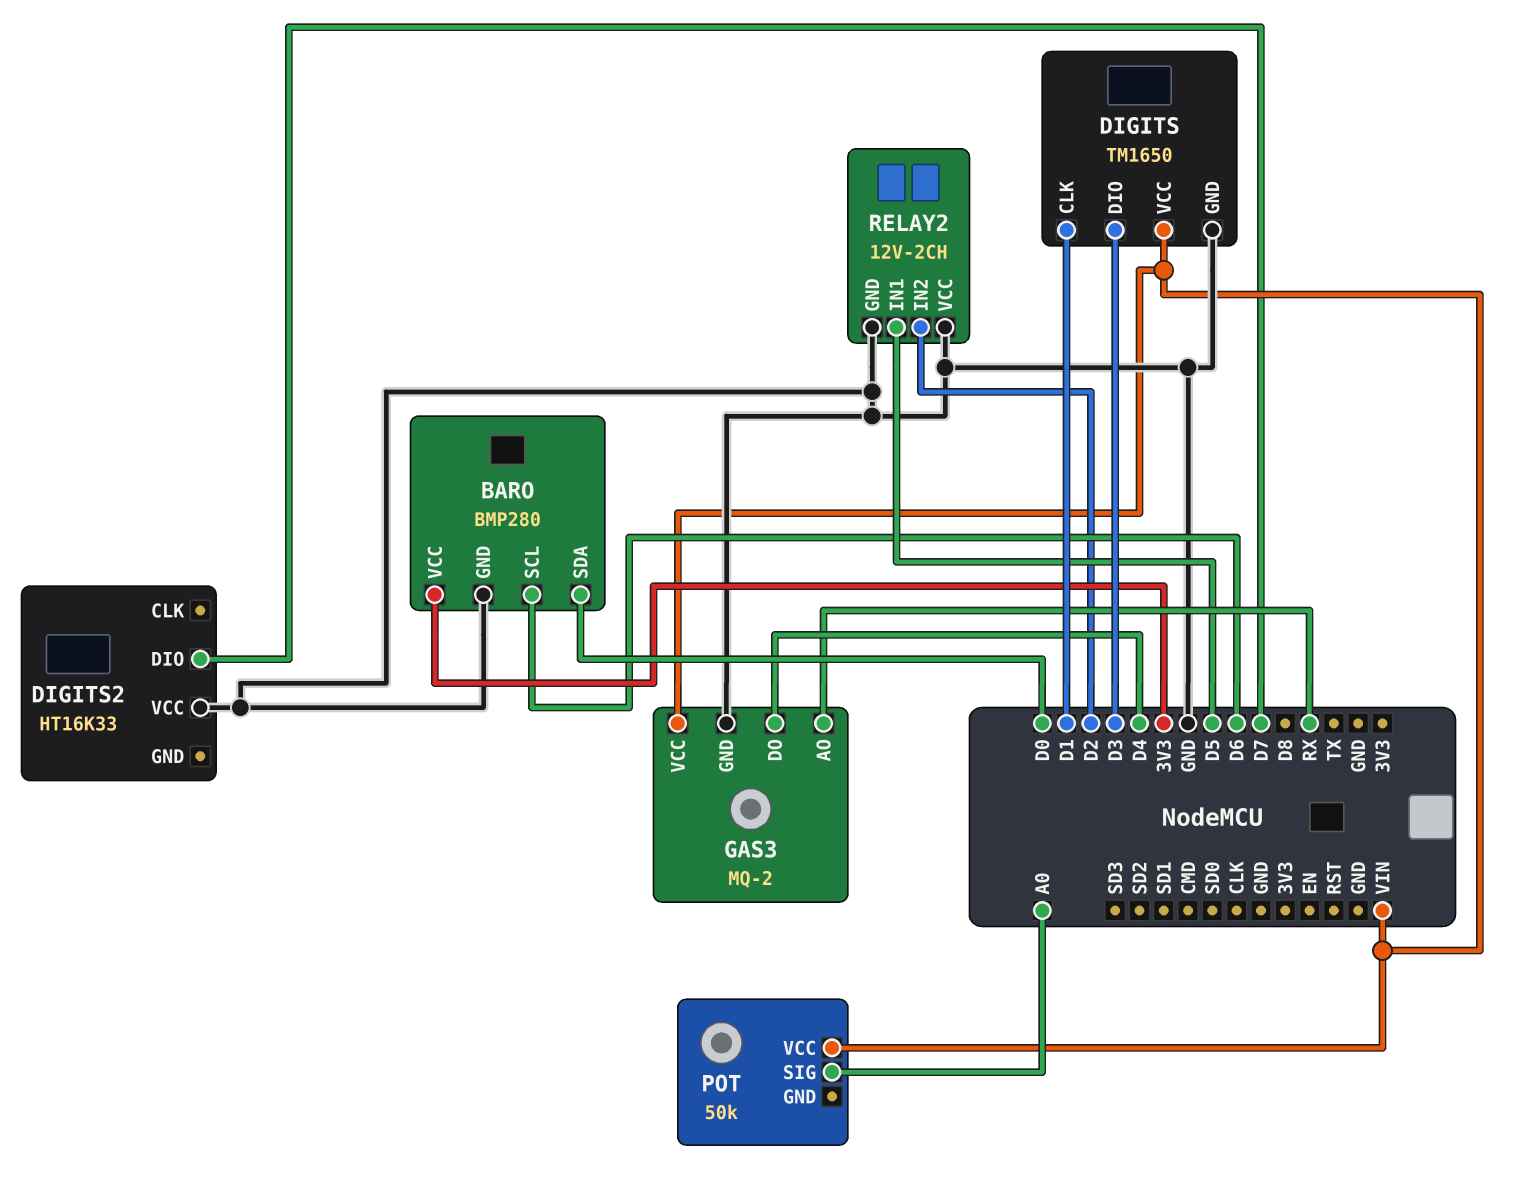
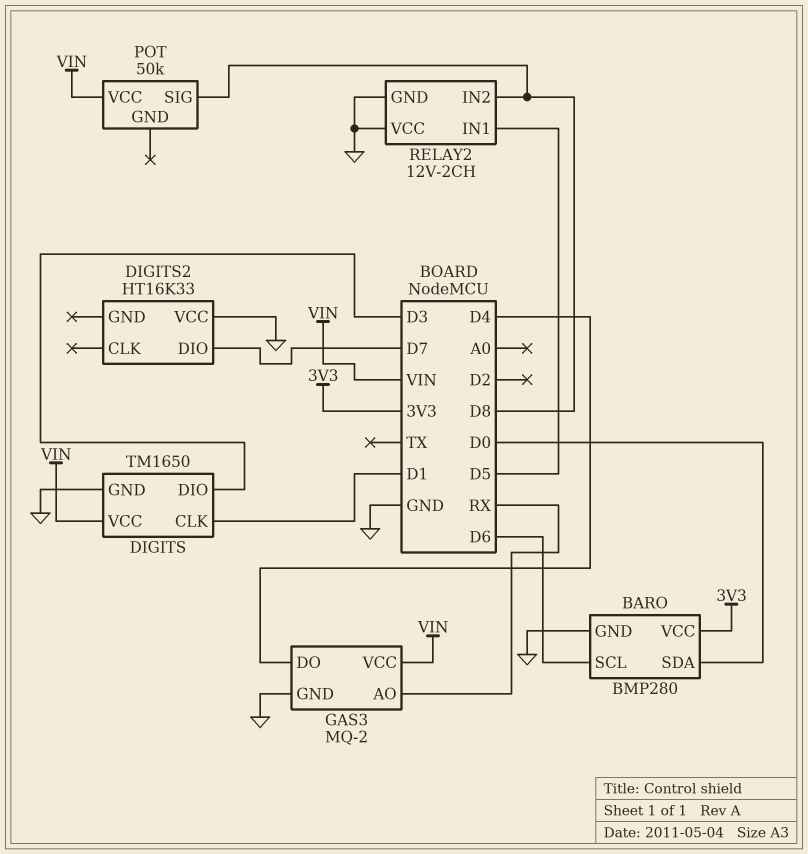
POT pin SIG: A0 -> D8
RELAY2 pin IN2: D2 -> D8

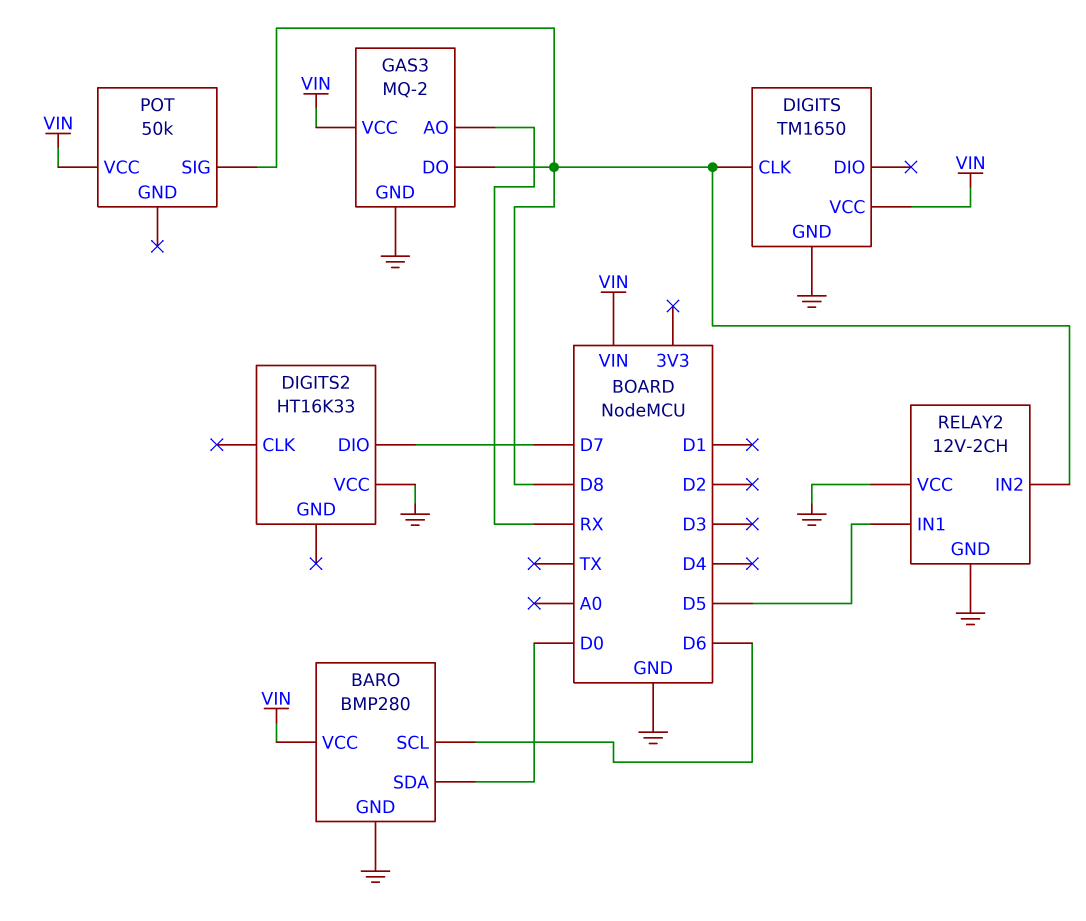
BARO pin VCC: 3V3 -> VIN
DIGITS pin CLK: D1 -> D8
DIGITS pin DIO: D3 -> none
GAS3 pin DO: D4 -> D8

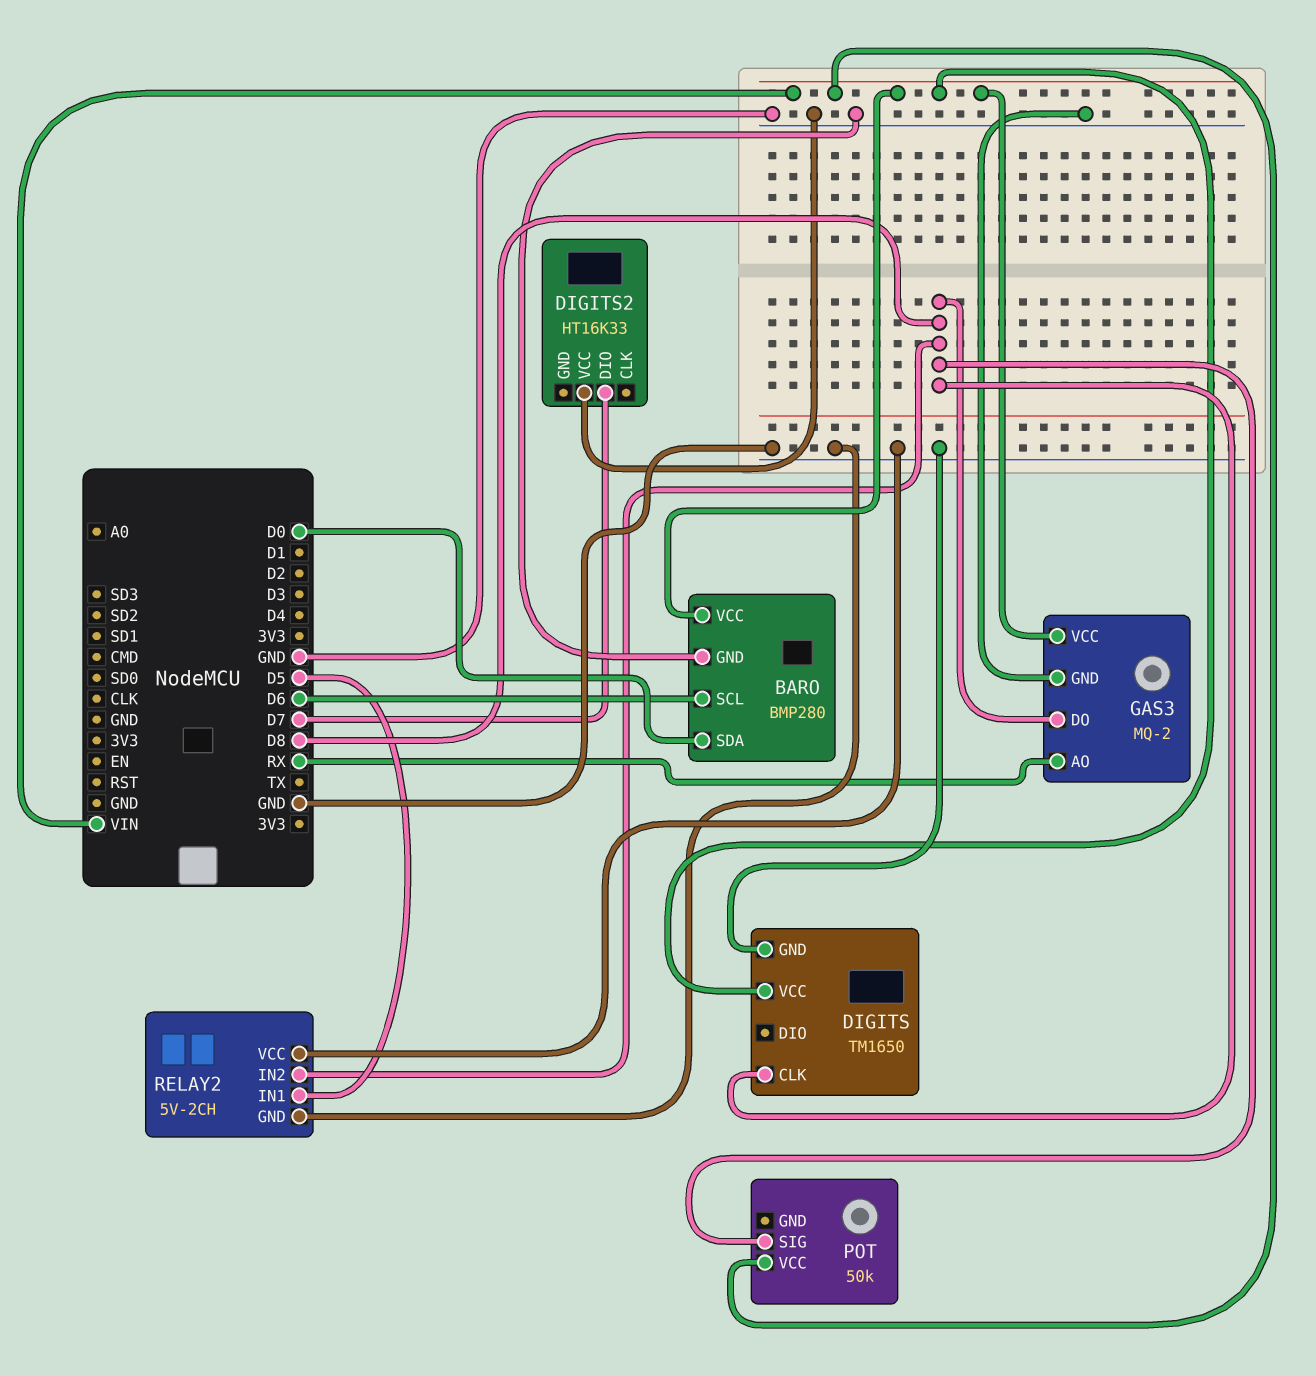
RELAY2: 12V-2CH -> 5V-2CH

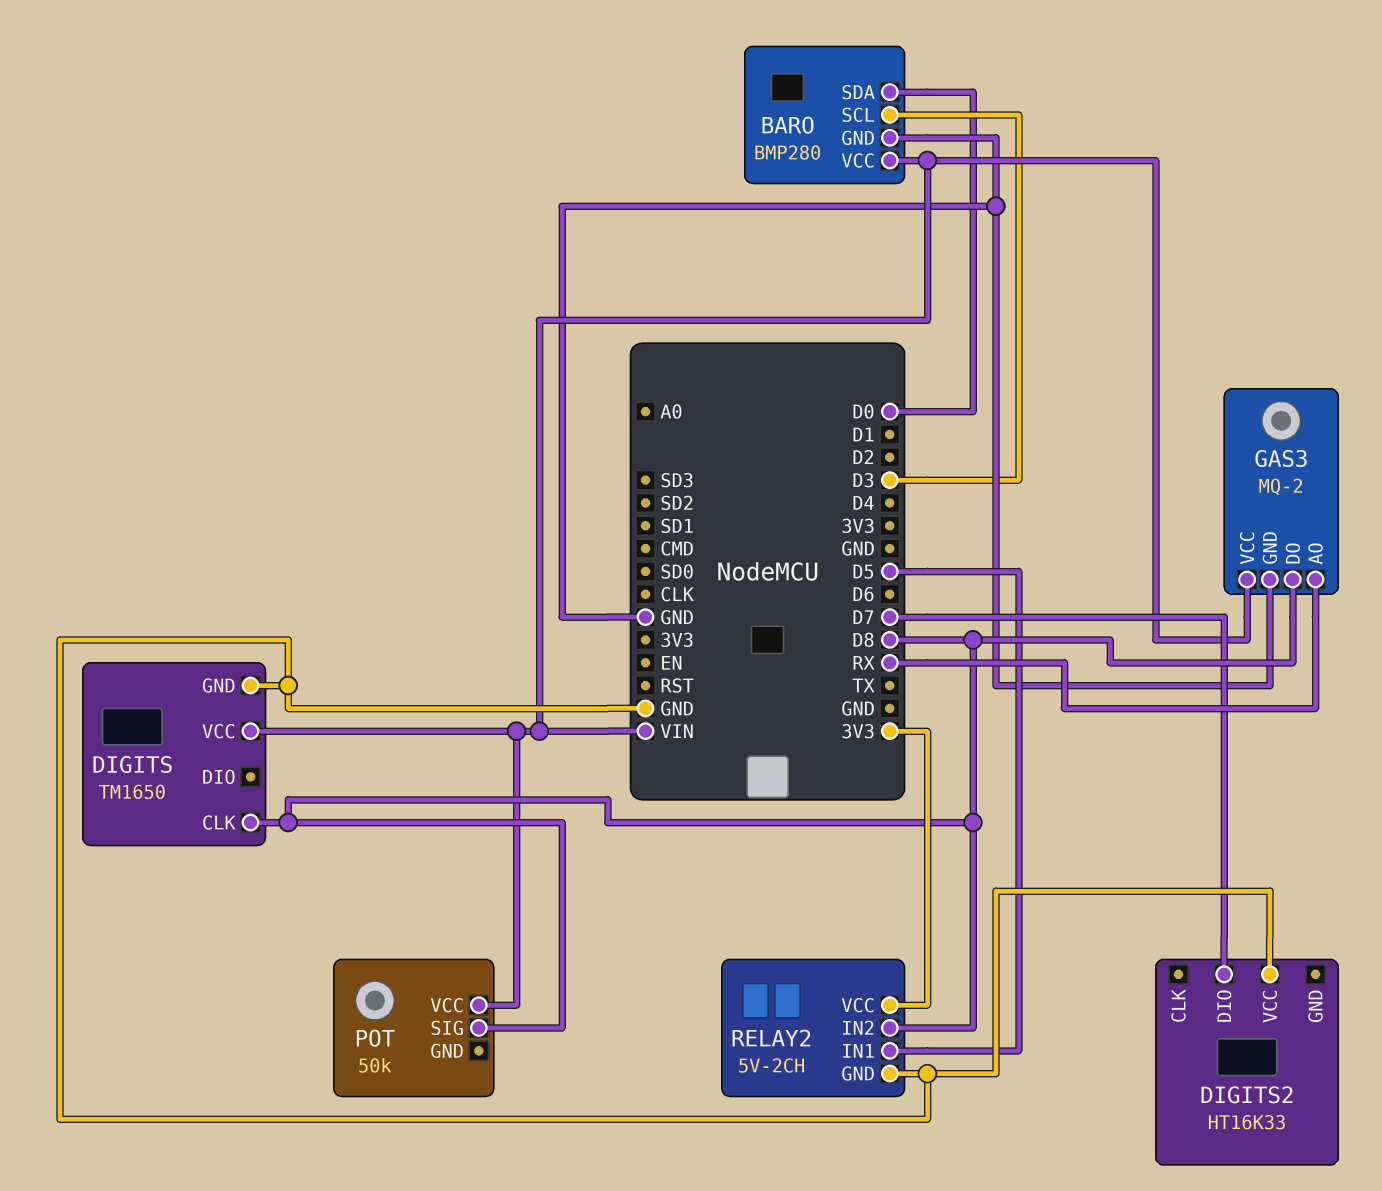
BARO pin SCL: D6 -> D3
RELAY2 pin VCC: GND -> 3V3

